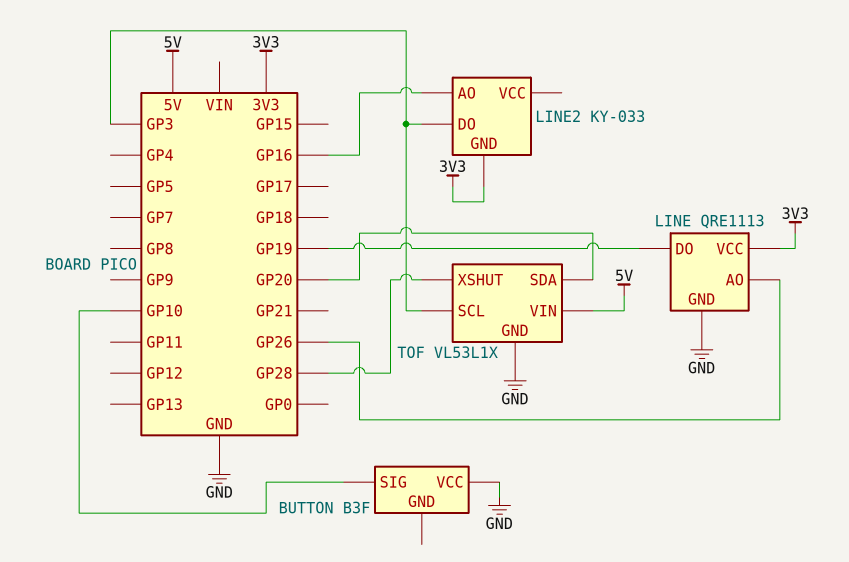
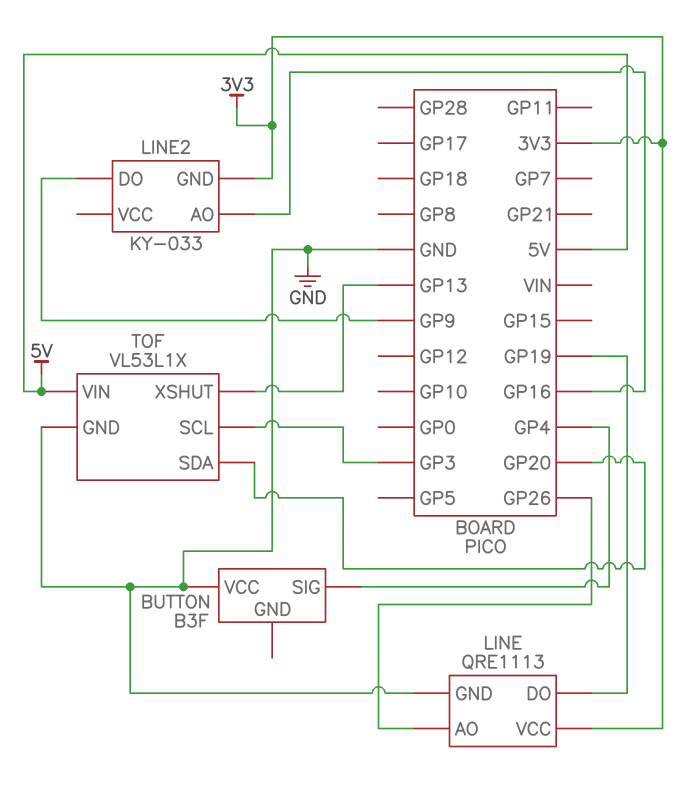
BUTTON pin SIG: GP10 -> GP4
LINE2 pin DO: GP3 -> GP9
TOF pin XSHUT: GP28 -> GP13

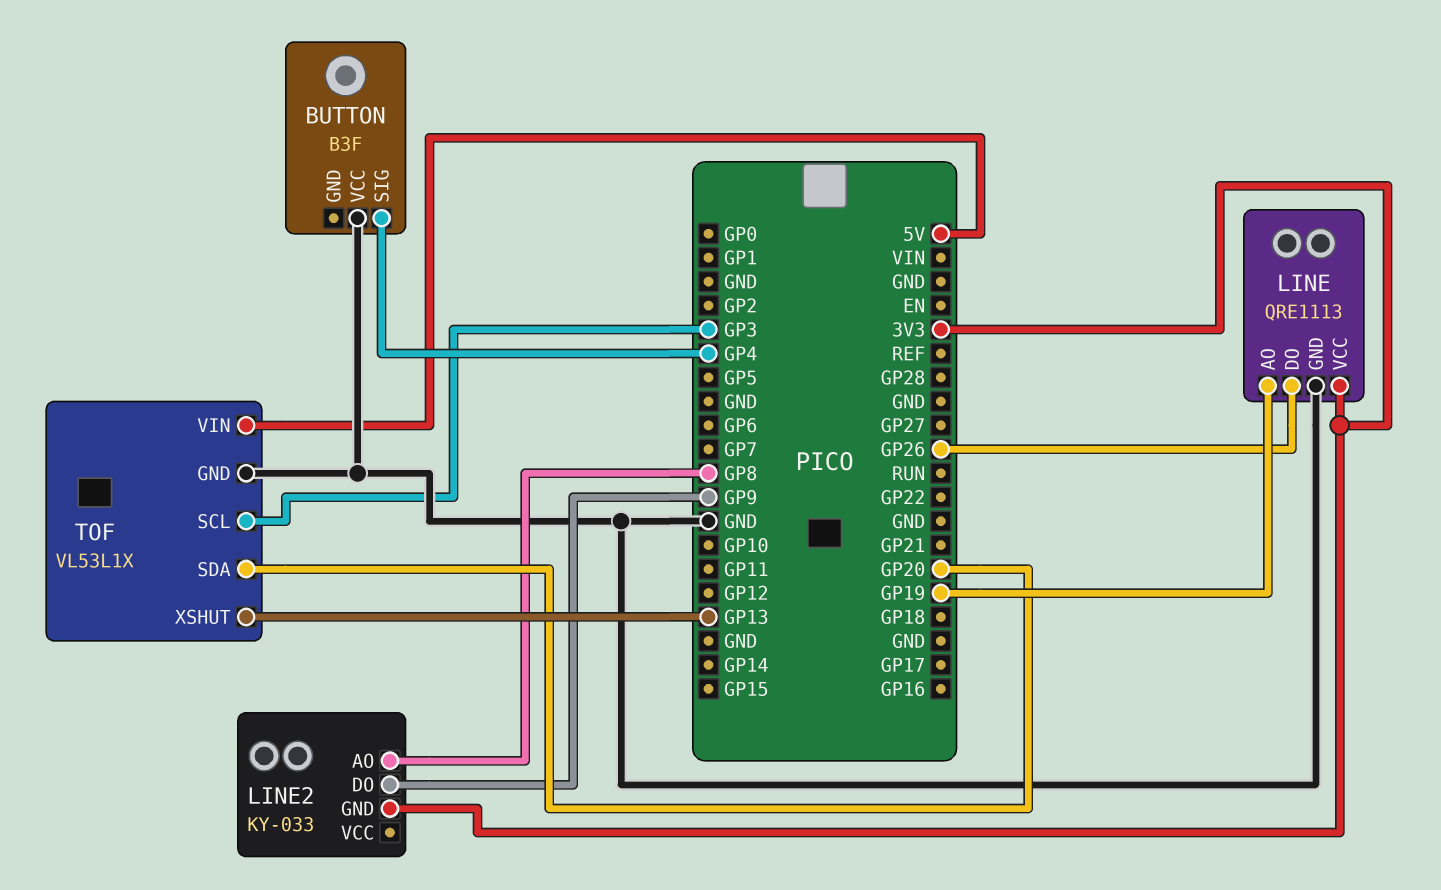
LINE pin AO: GP26 -> GP19
LINE pin DO: GP19 -> GP26
LINE2 pin AO: GP16 -> GP8

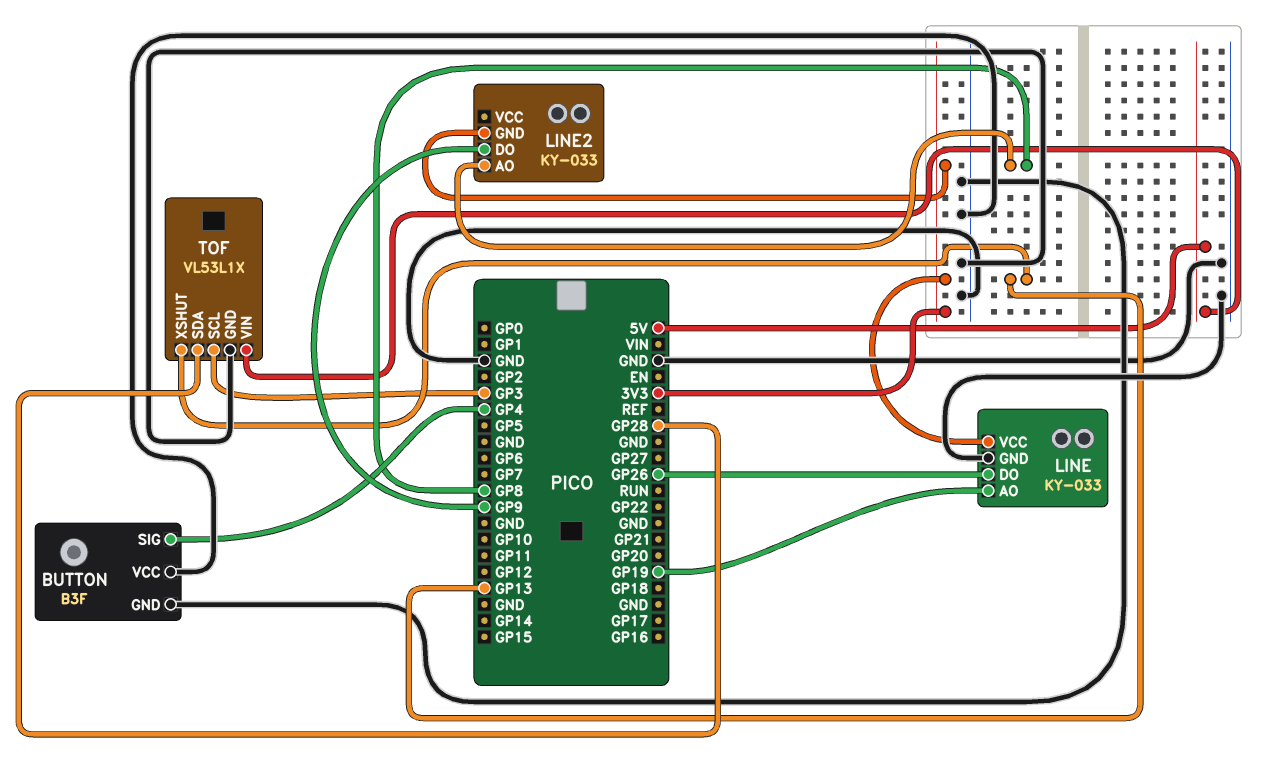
BUTTON pin GND: none -> GND
LINE: QRE1113 -> KY-033
TOF pin SDA: GP20 -> GP28

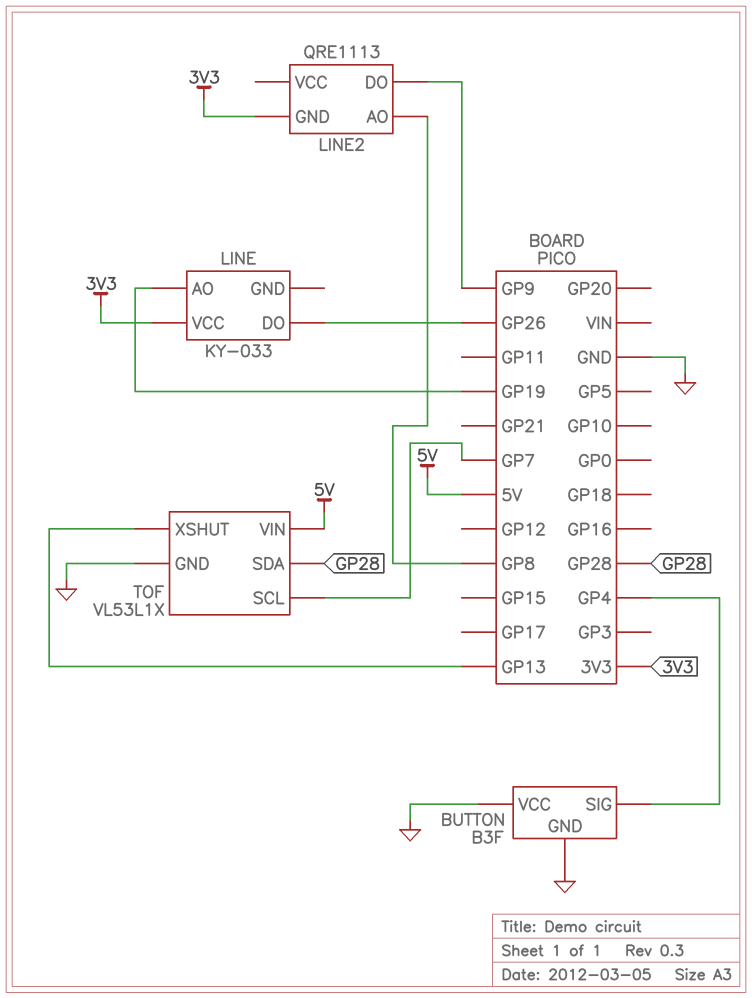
LINE pin GND: GND -> none
LINE2: KY-033 -> QRE1113
TOF pin SCL: GP3 -> GP7

